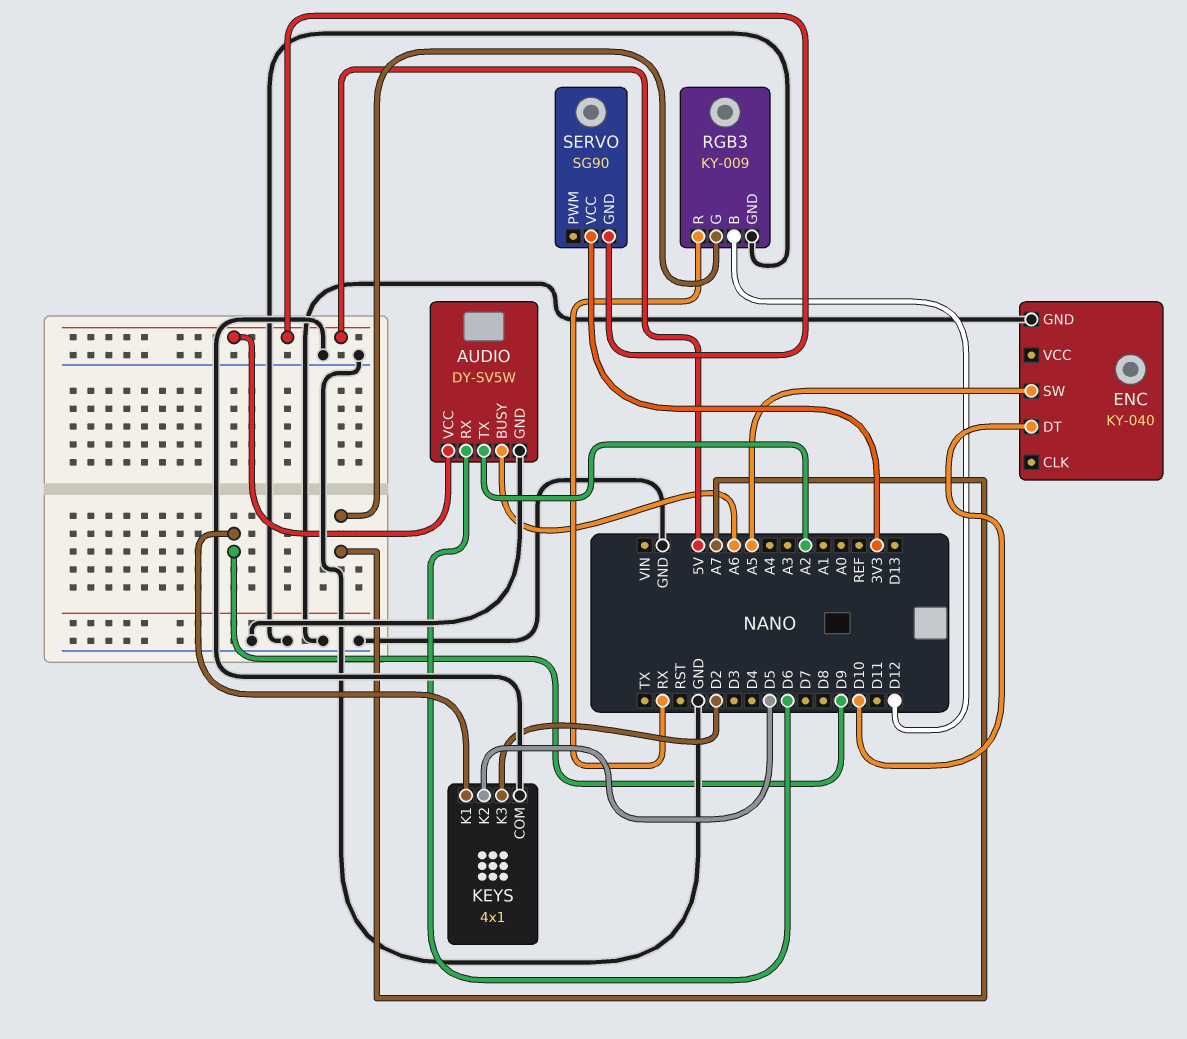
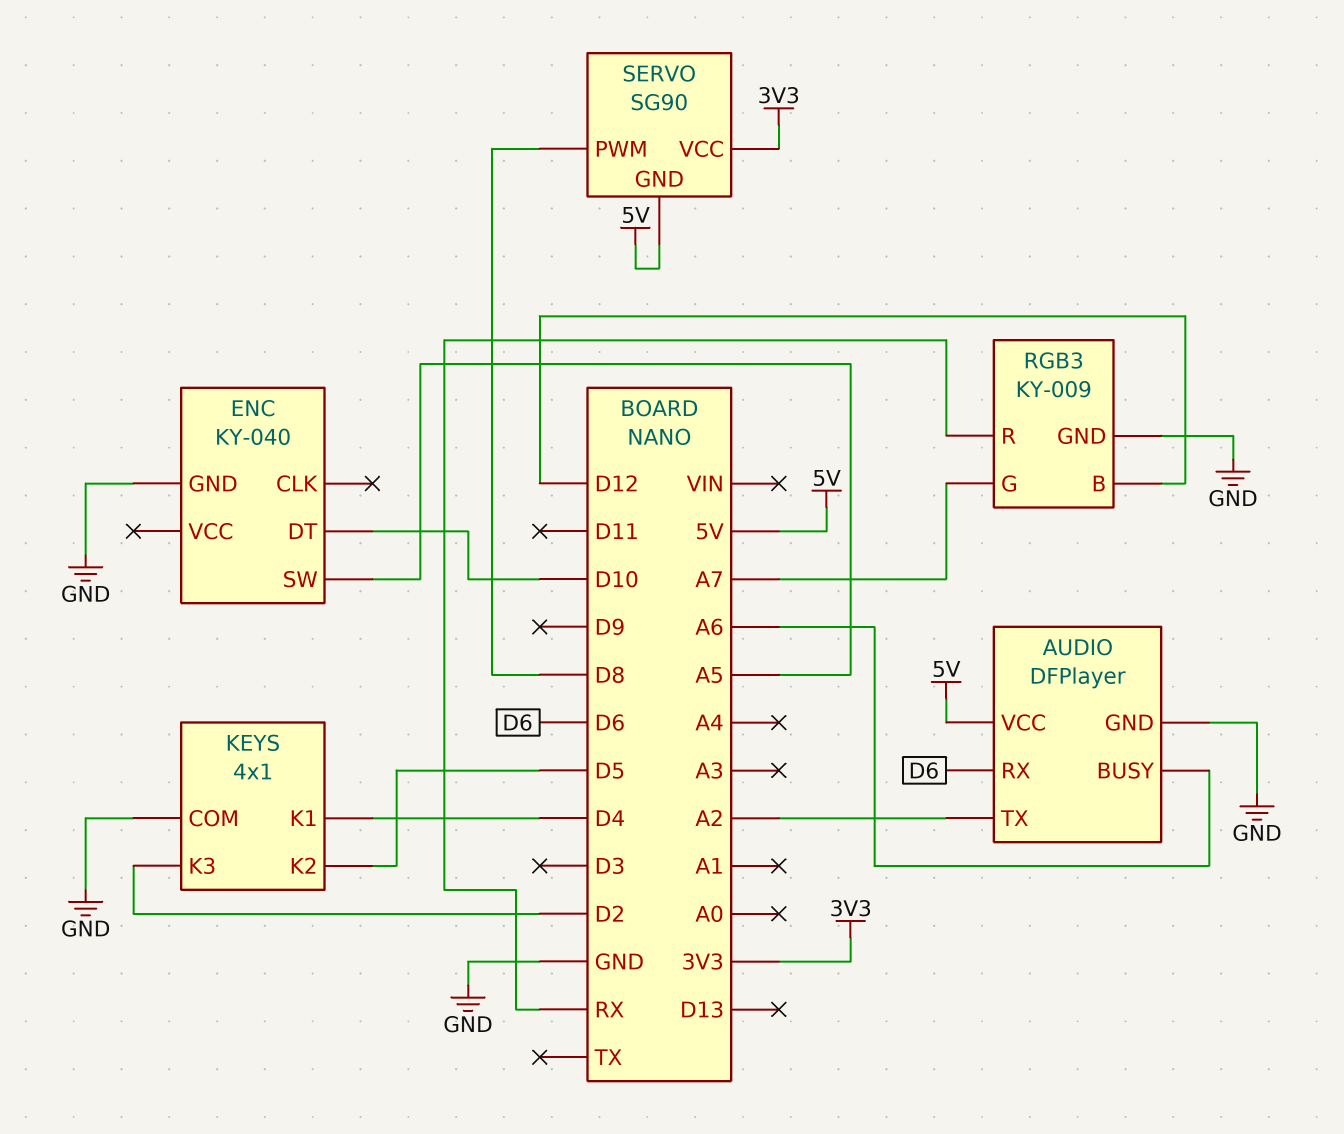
AUDIO: DY-SV5W -> DFPlayer
KEYS pin K1: D9 -> D4
SERVO pin PWM: none -> D8

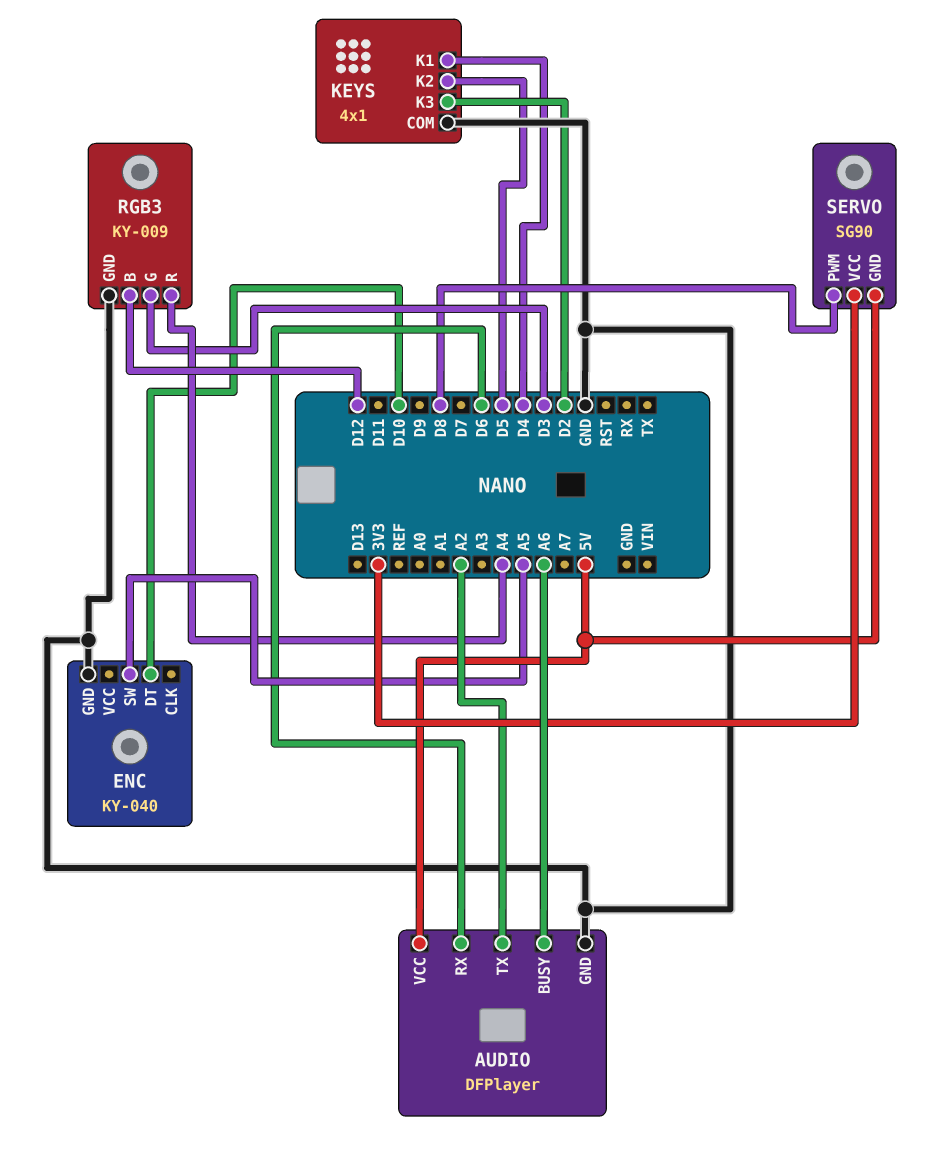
RGB3 pin G: A7 -> D3
RGB3 pin R: RX -> A4

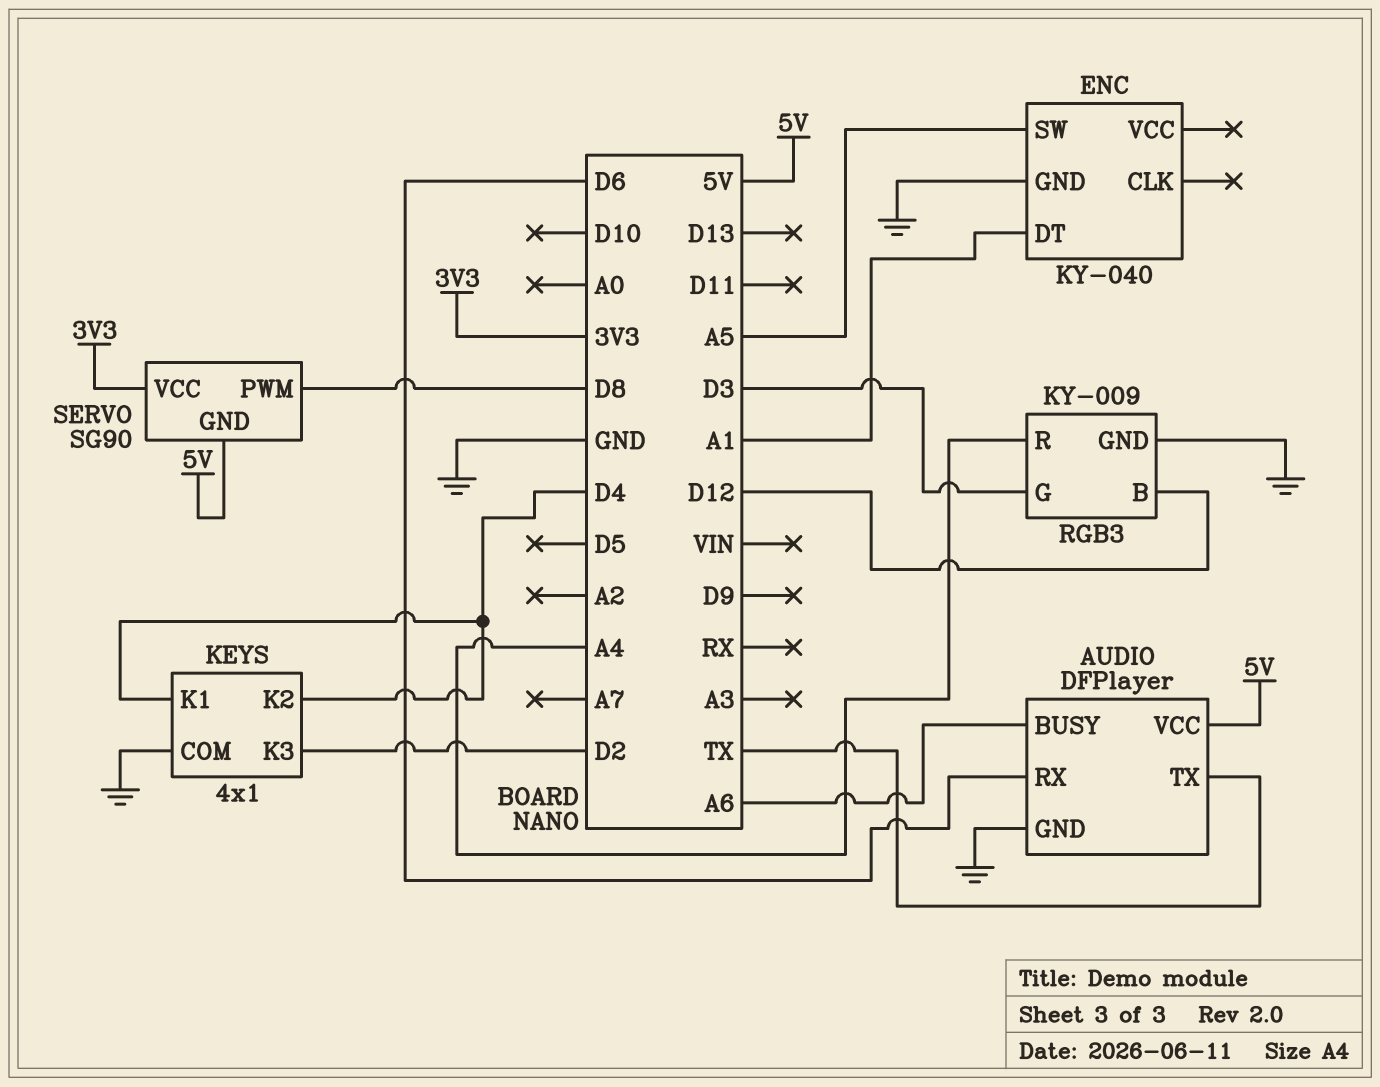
AUDIO pin TX: A2 -> TX
ENC pin DT: D10 -> A1
KEYS pin K2: D5 -> D4

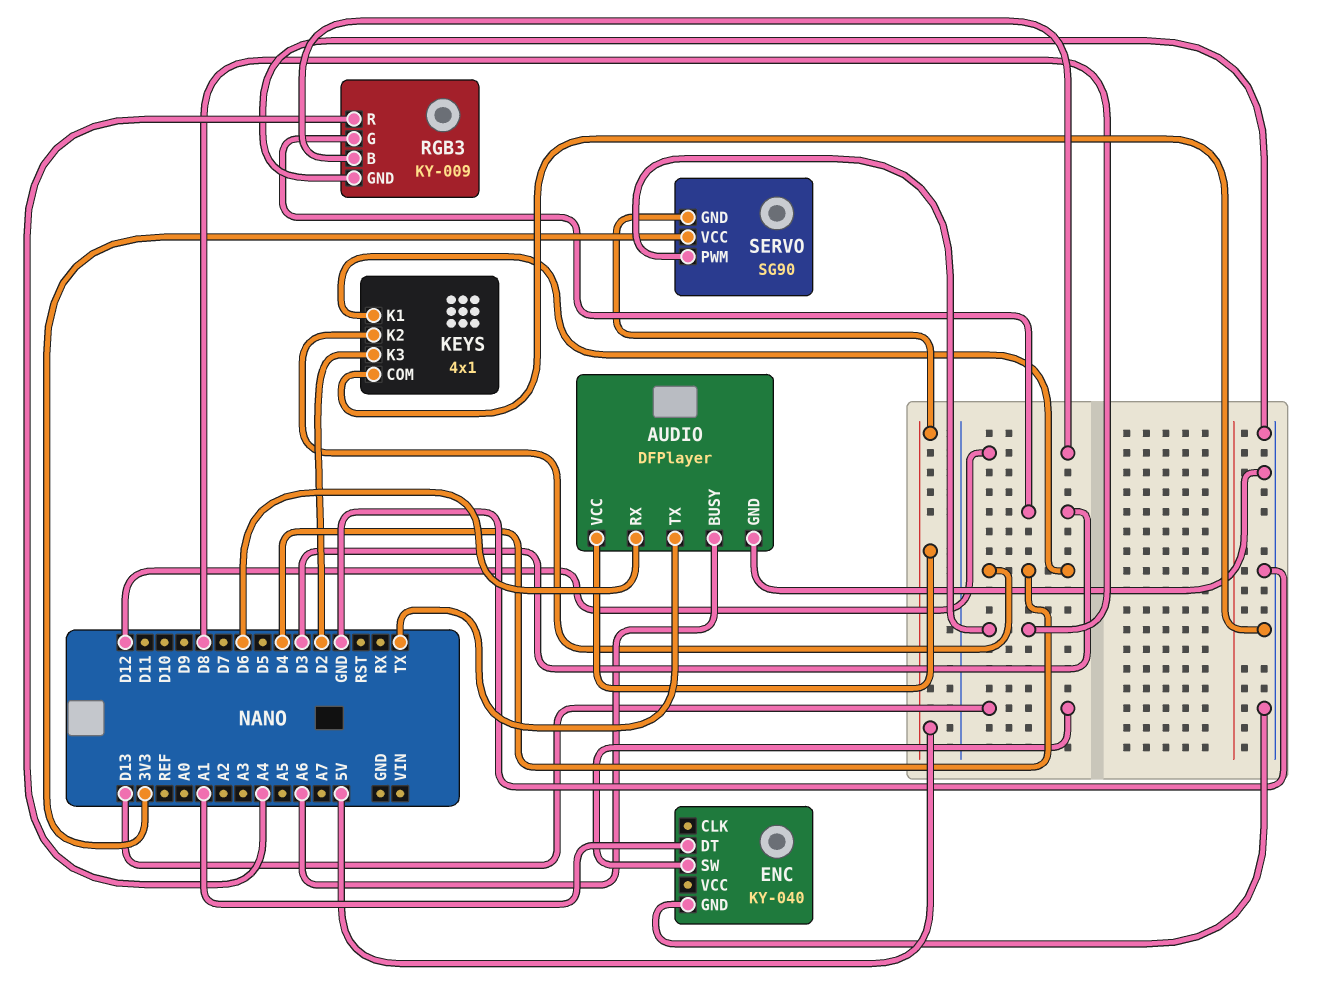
ENC pin SW: A5 -> D13

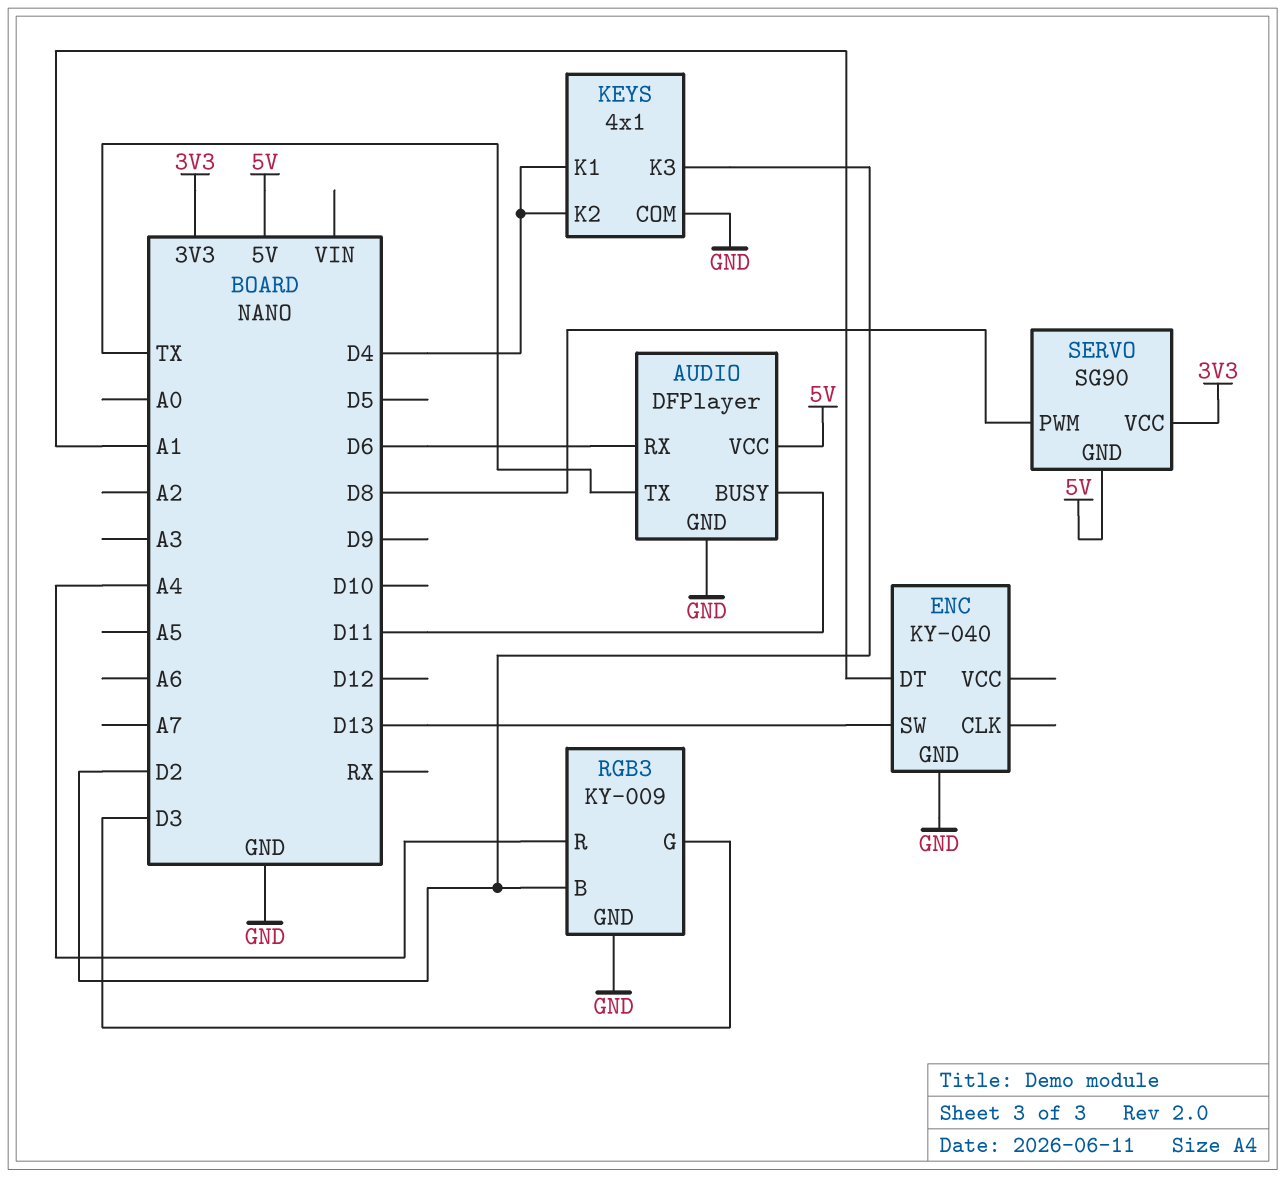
AUDIO pin BUSY: A6 -> D11
RGB3 pin B: D12 -> D2

